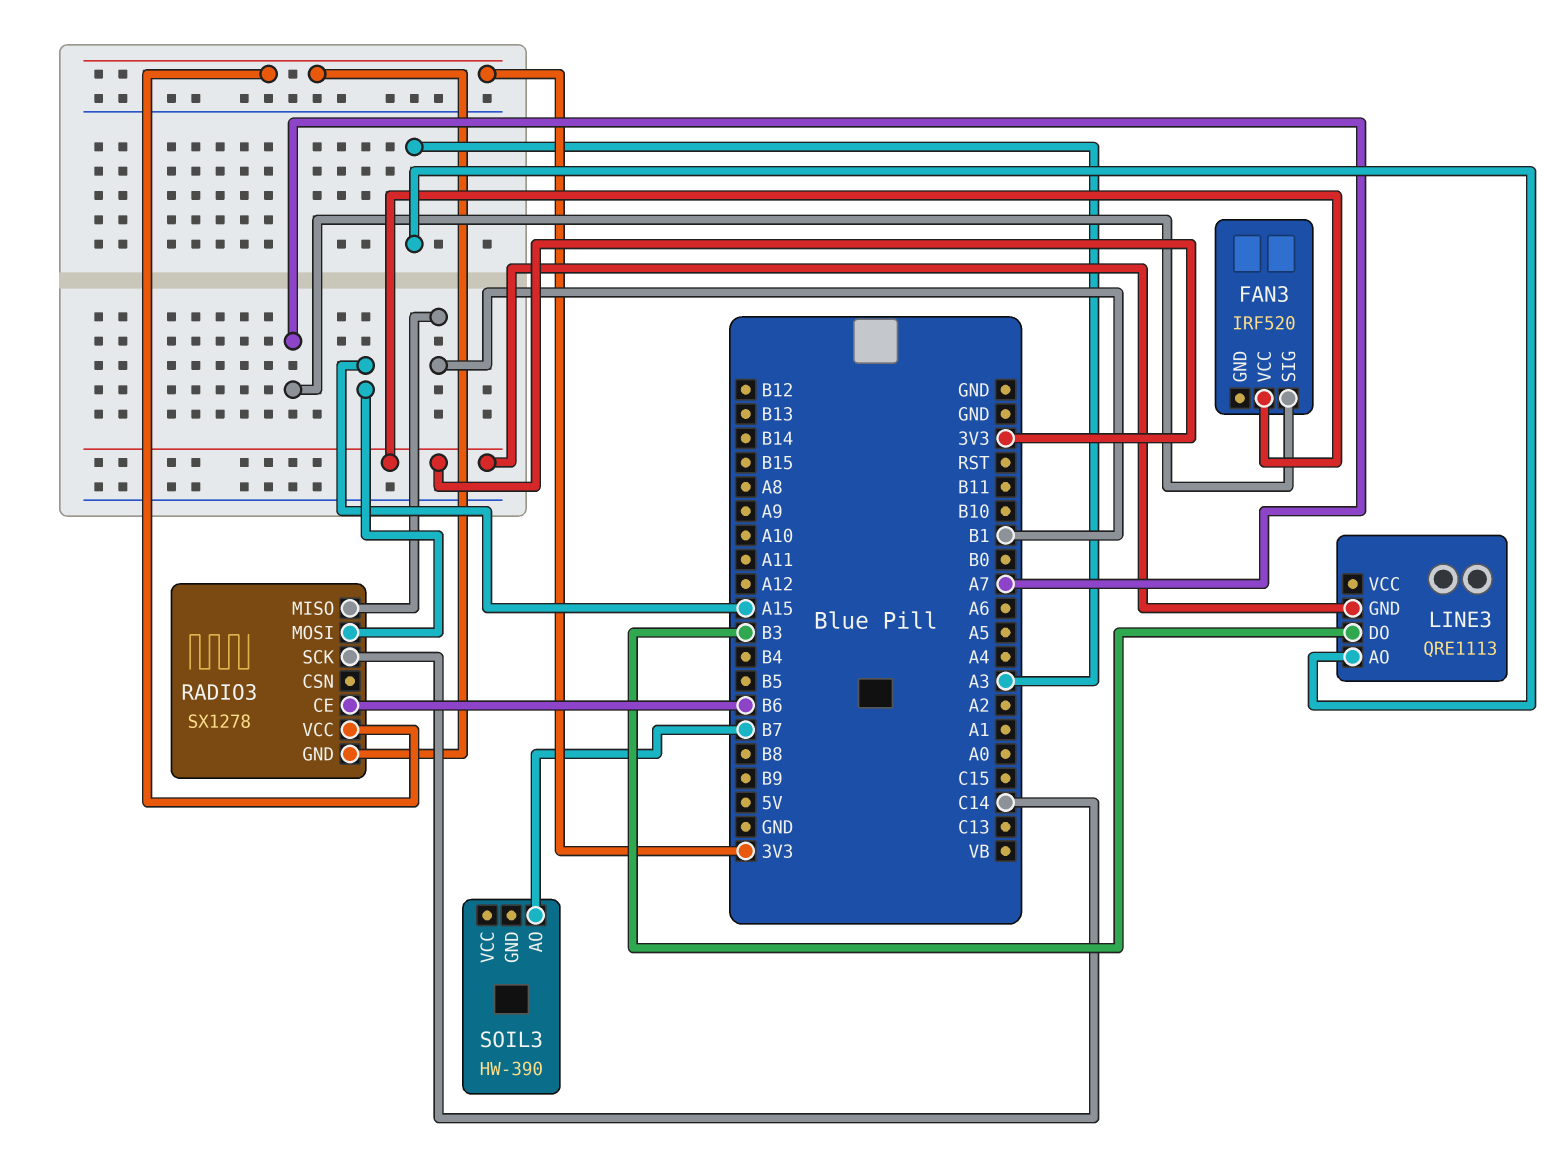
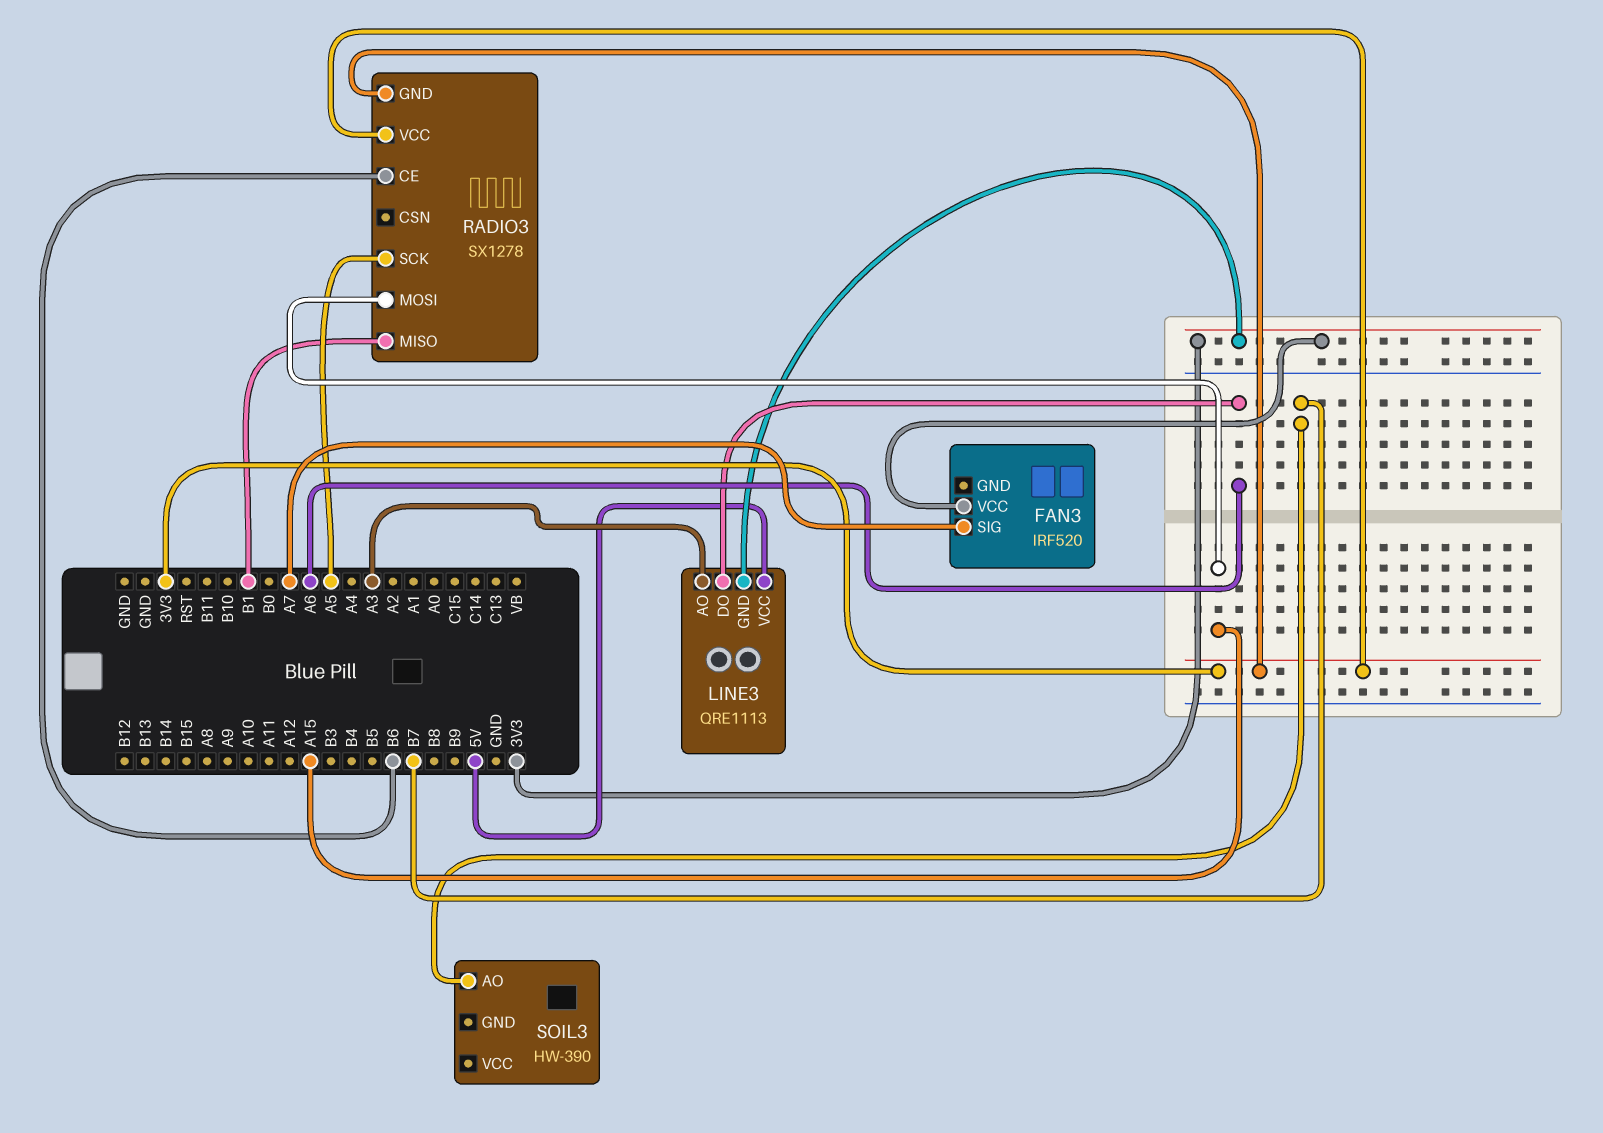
LINE3 pin DO: B3 -> A6
LINE3 pin VCC: none -> 5V
RADIO3 pin SCK: C14 -> A5

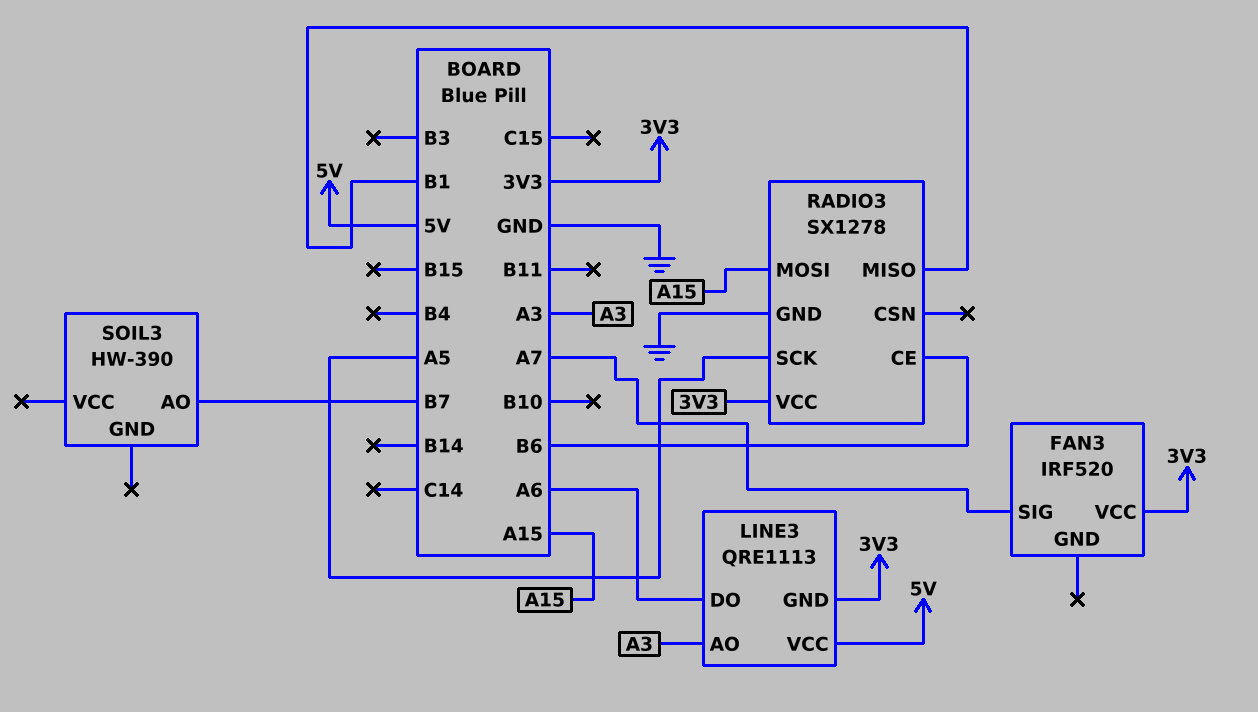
RADIO3 pin GND: 3V3 -> GND

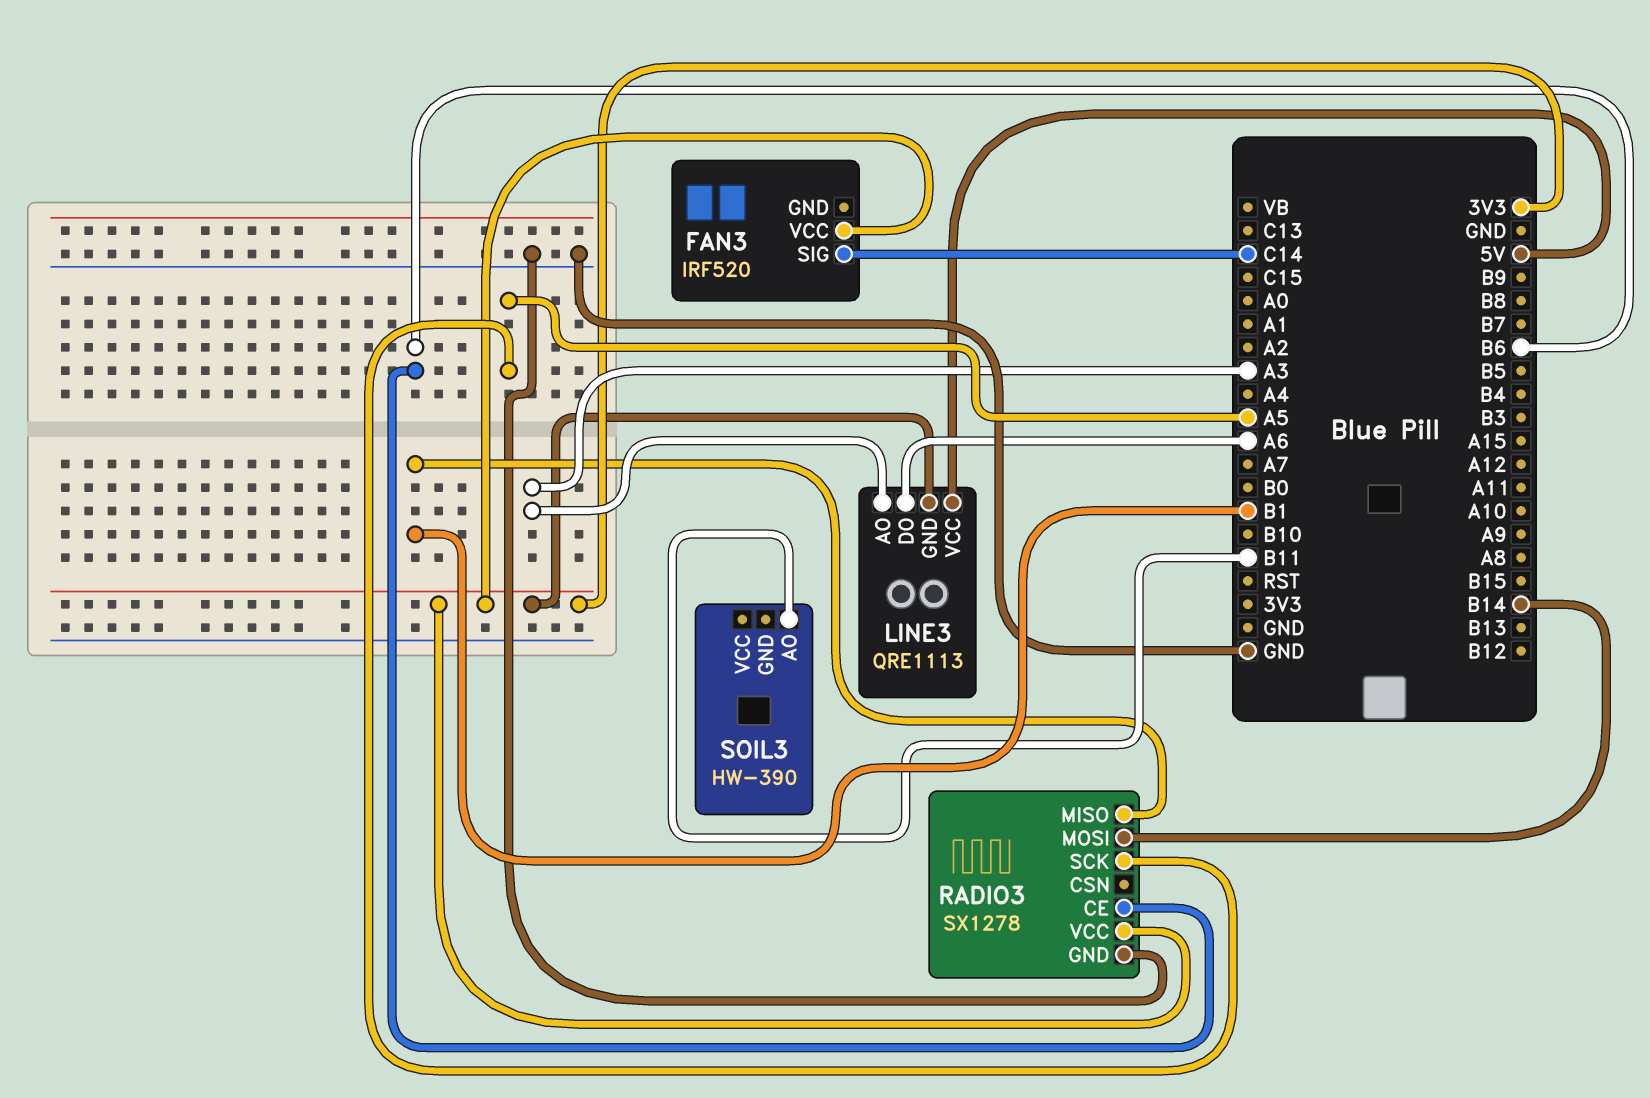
FAN3 pin SIG: A7 -> C14
RADIO3 pin MOSI: A15 -> B14
SOIL3 pin AO: B7 -> B11

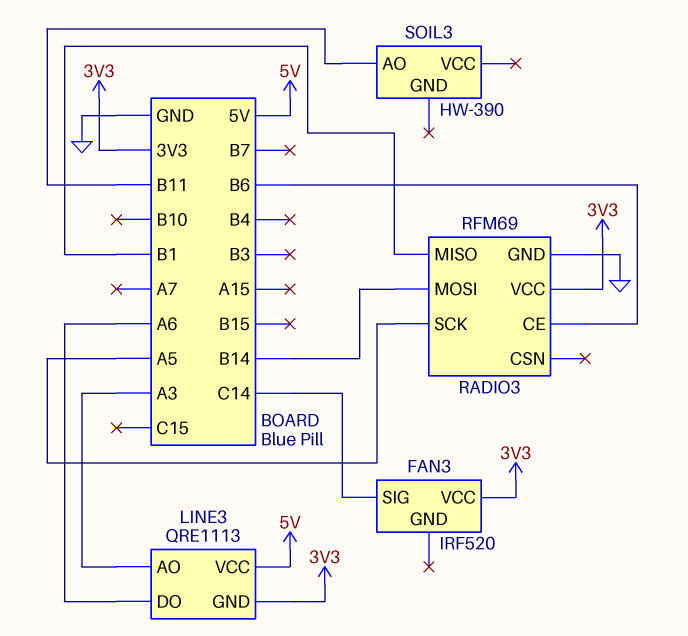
RADIO3: SX1278 -> RFM69

